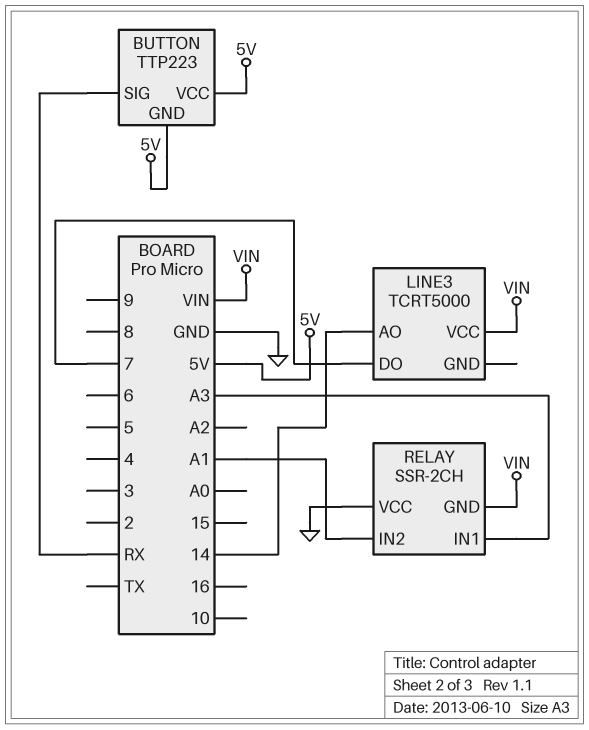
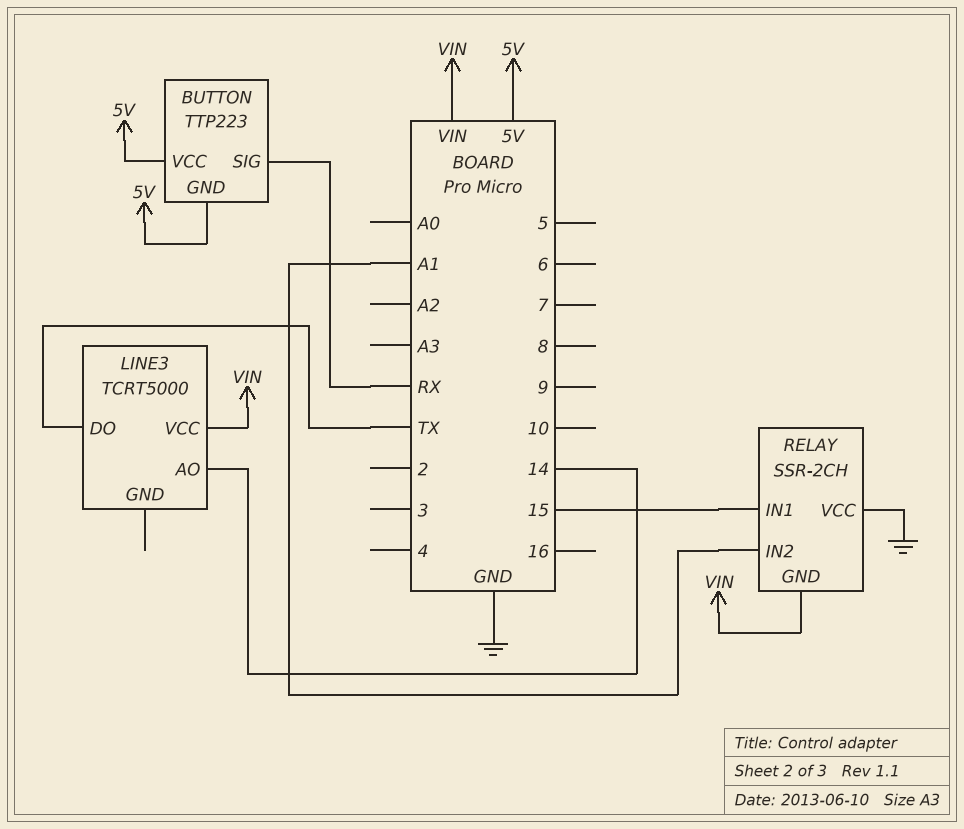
LINE3 pin DO: 7 -> TX
RELAY pin IN1: A3 -> 15

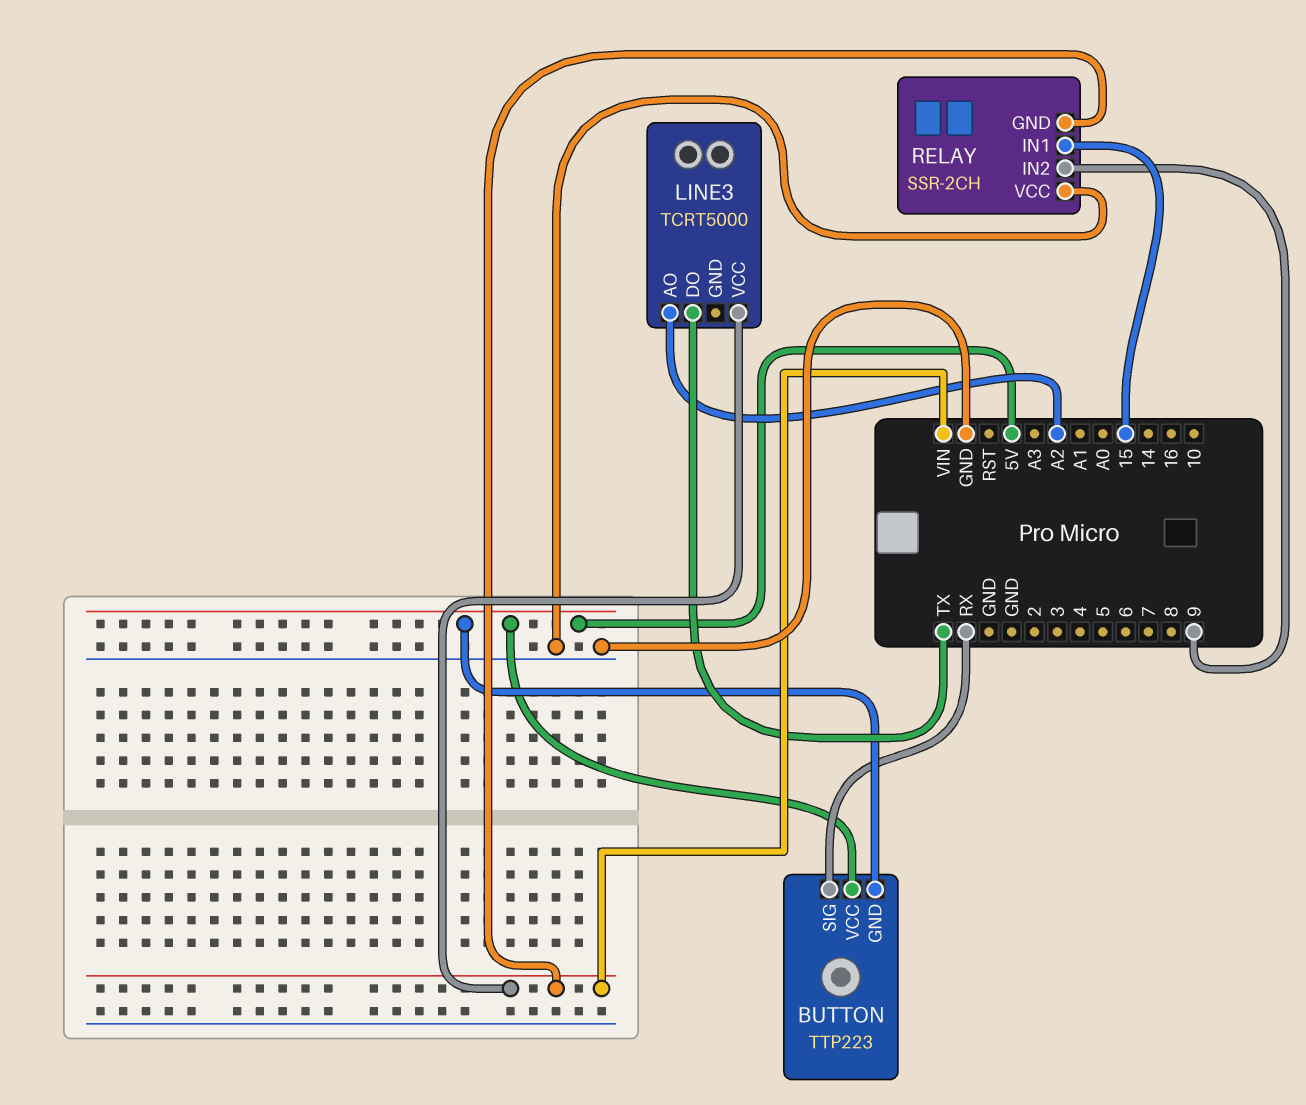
LINE3 pin AO: 14 -> A2
RELAY pin IN2: A1 -> 9

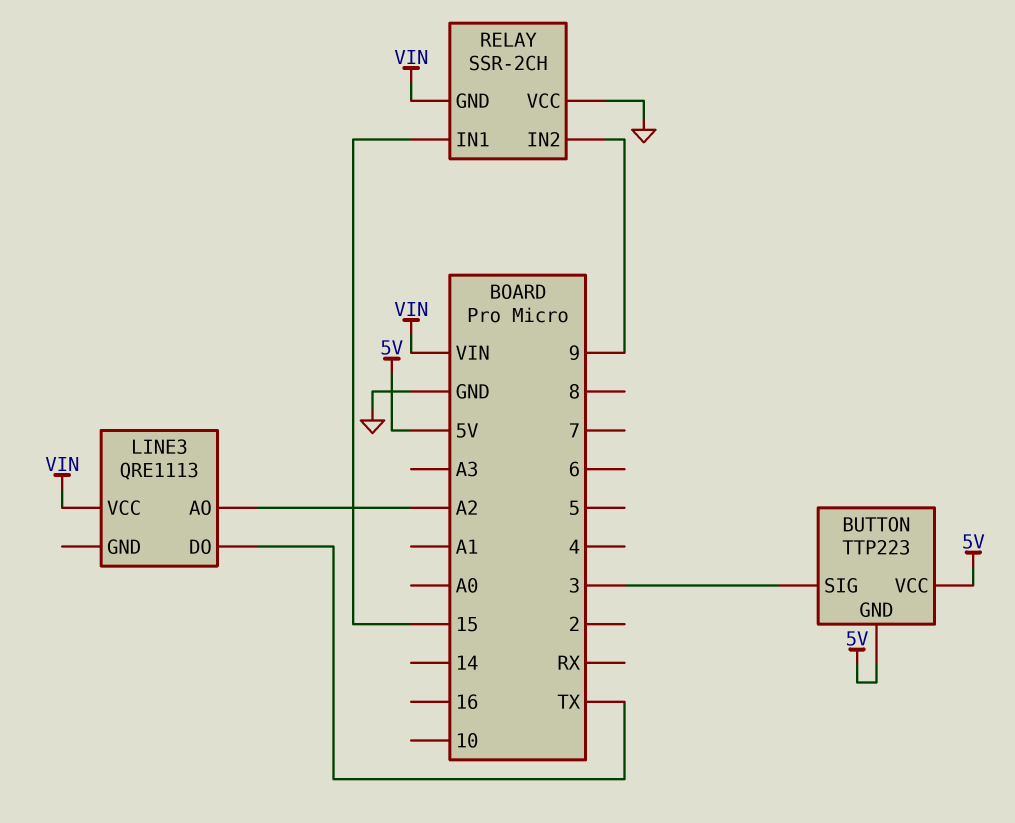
BUTTON pin SIG: RX -> 3
LINE3: TCRT5000 -> QRE1113

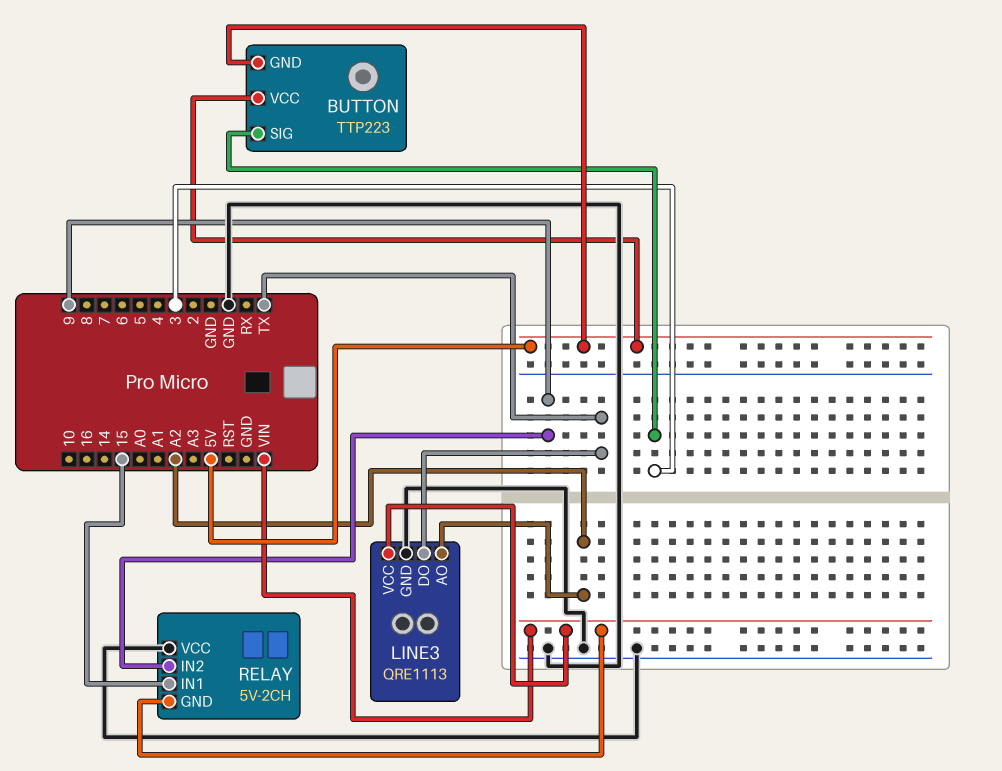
LINE3 pin GND: none -> GND
RELAY: SSR-2CH -> 5V-2CH

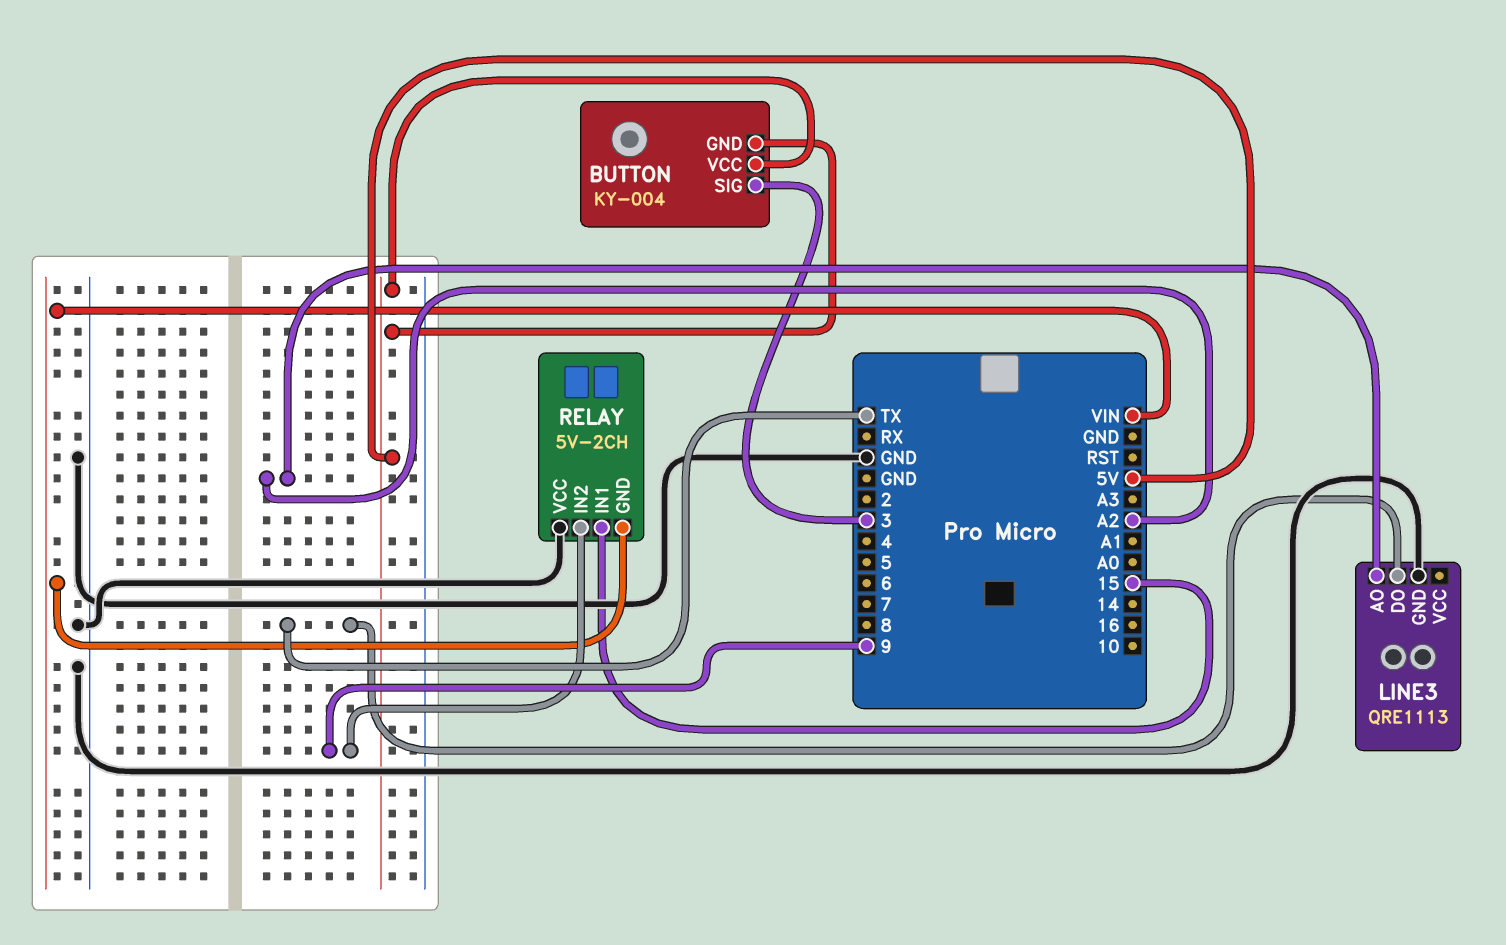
BUTTON: TTP223 -> KY-004
LINE3 pin VCC: VIN -> none

